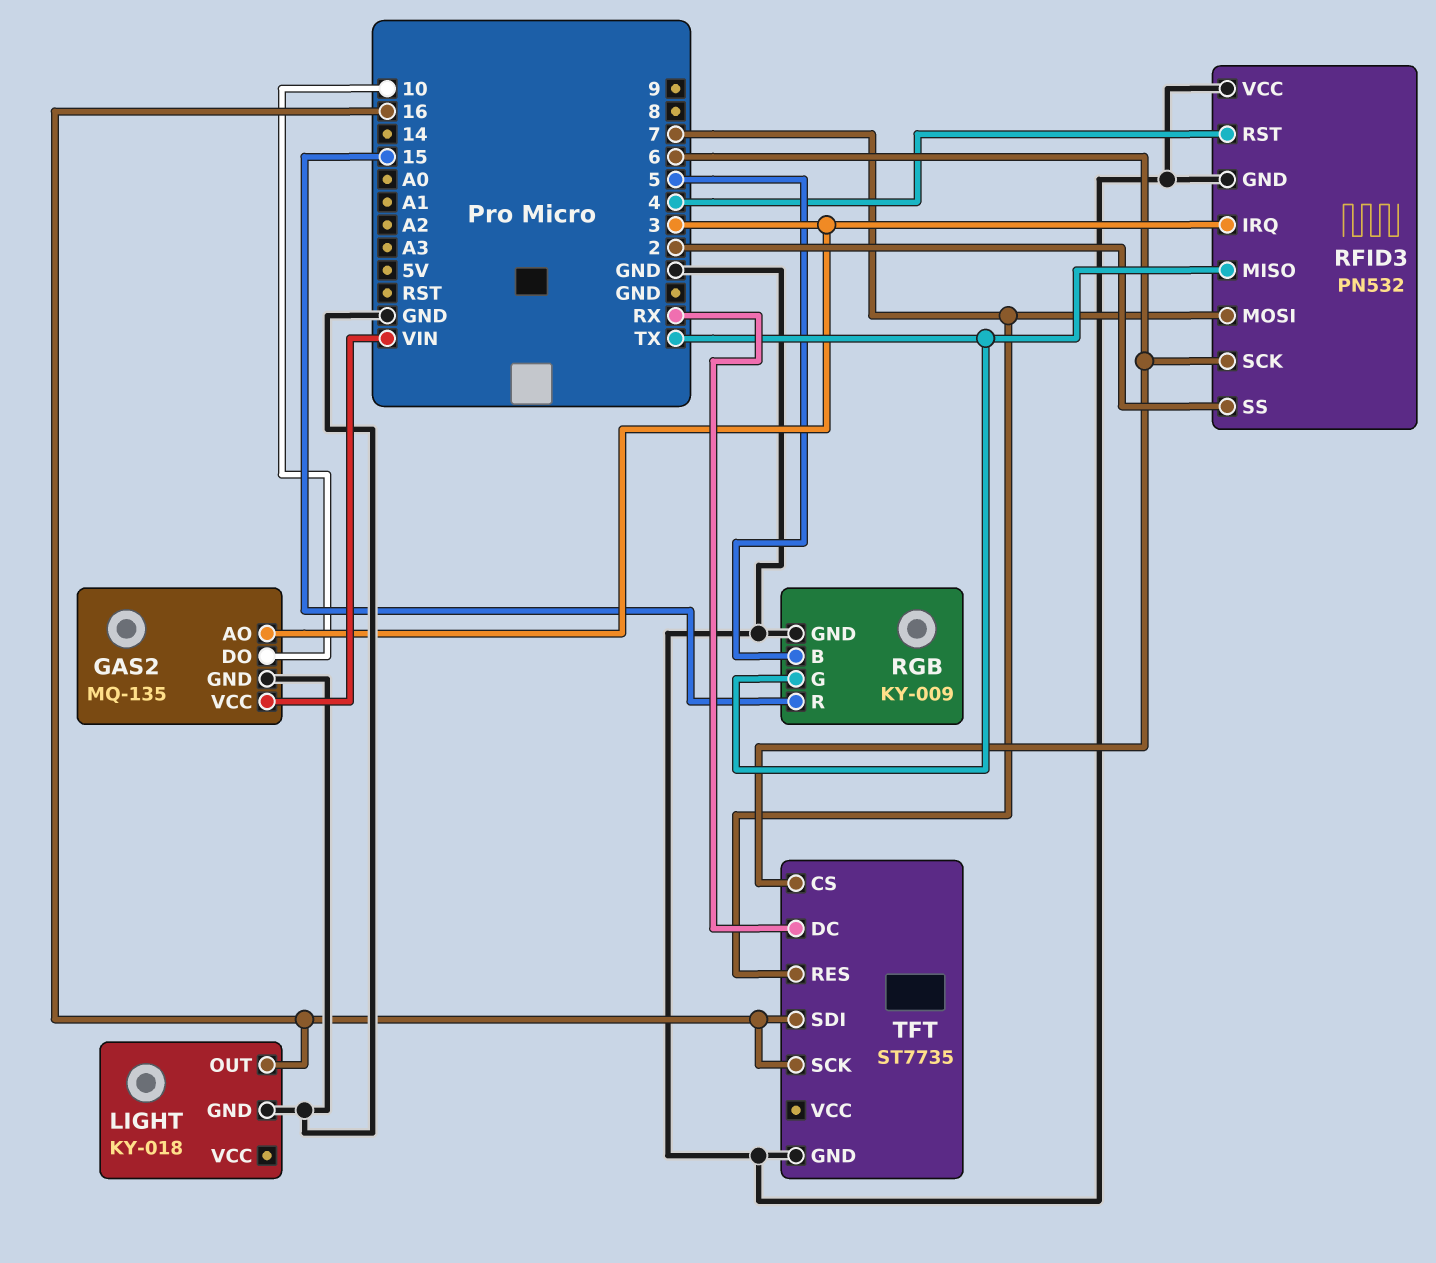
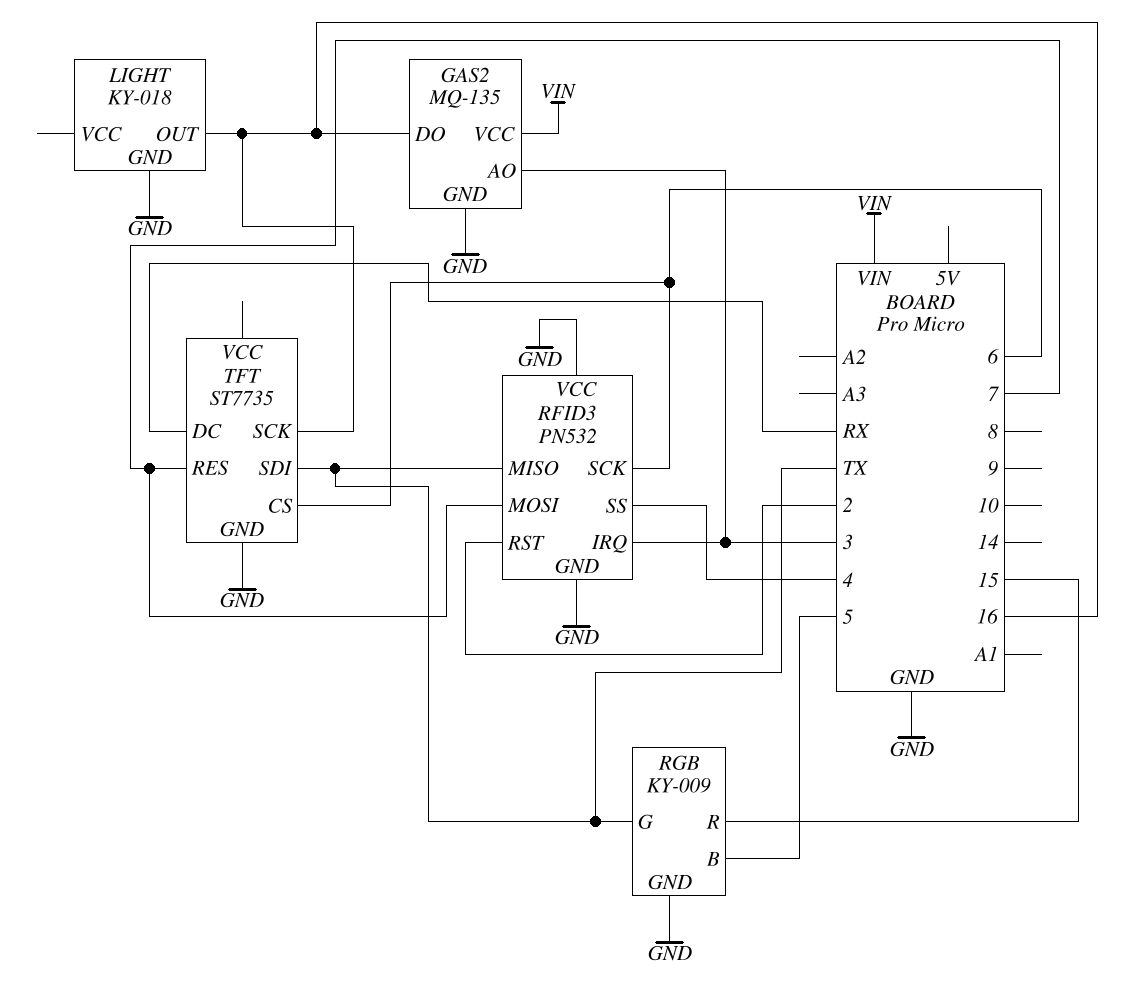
GAS2 pin DO: 10 -> 16
RFID3 pin RST: 4 -> 2
RFID3 pin SS: 2 -> 4
TFT pin SDI: 16 -> TX

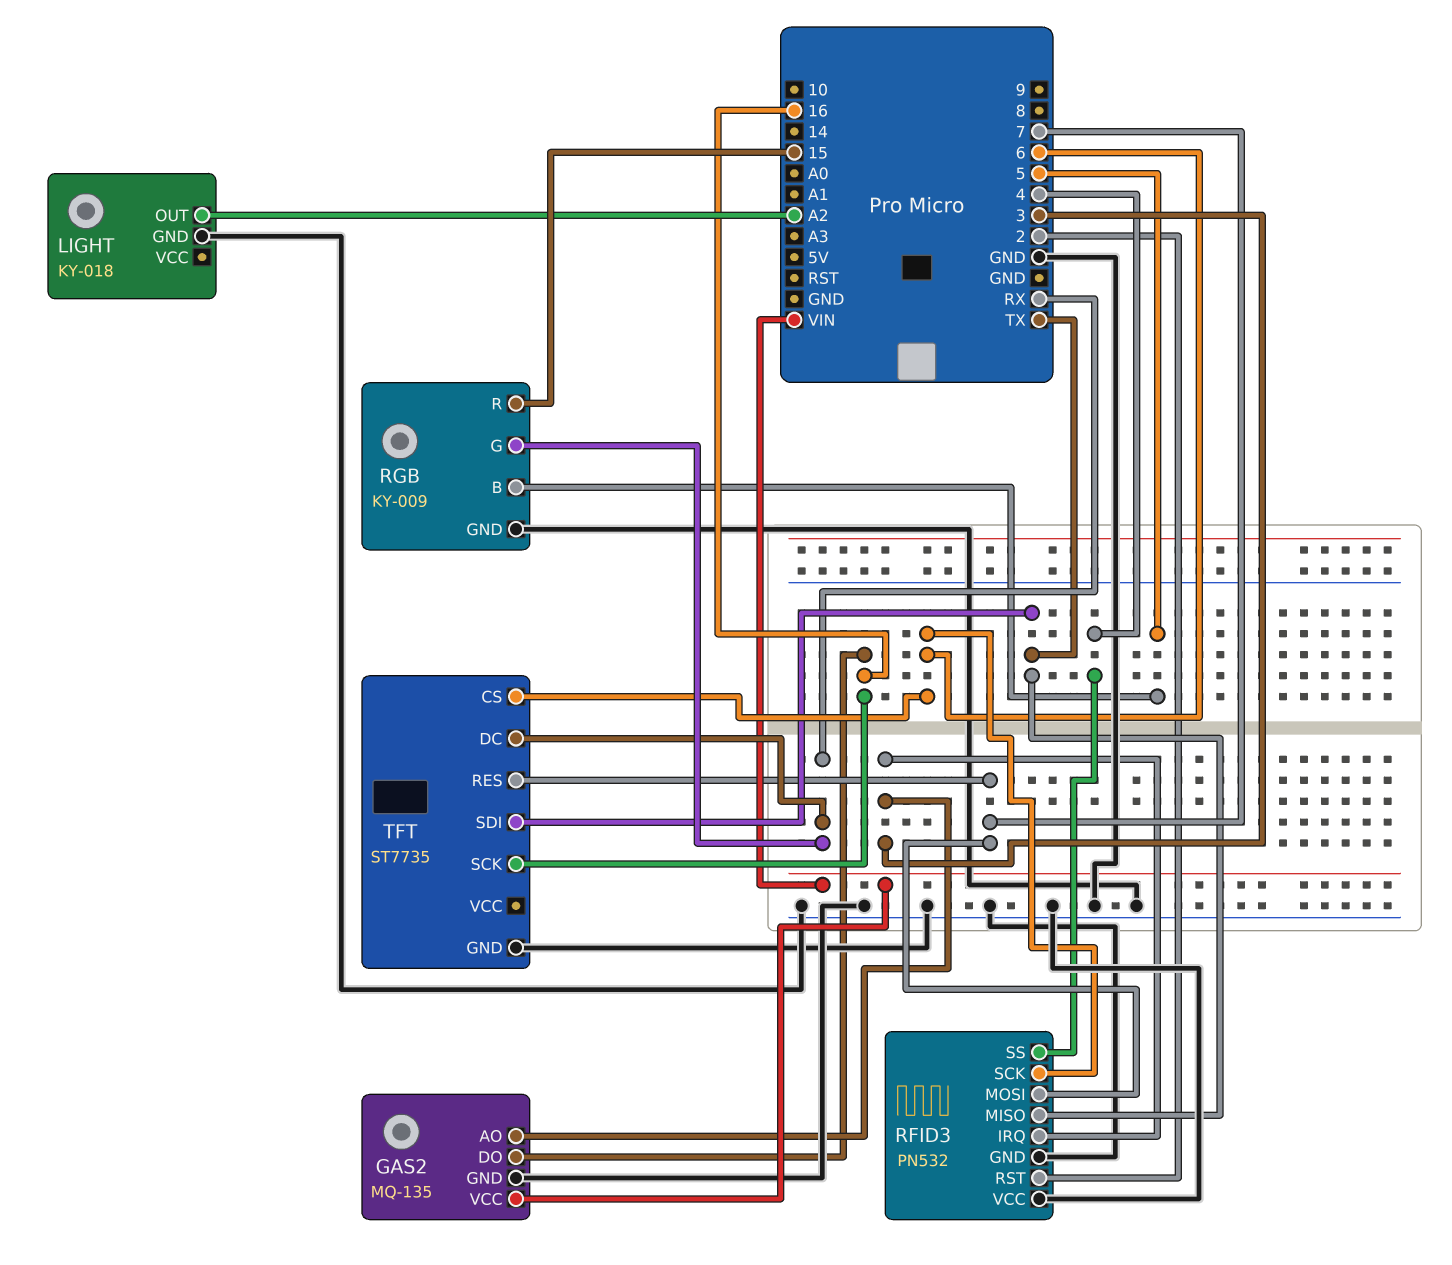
LIGHT pin OUT: 16 -> A2
RGB pin G: TX -> RX

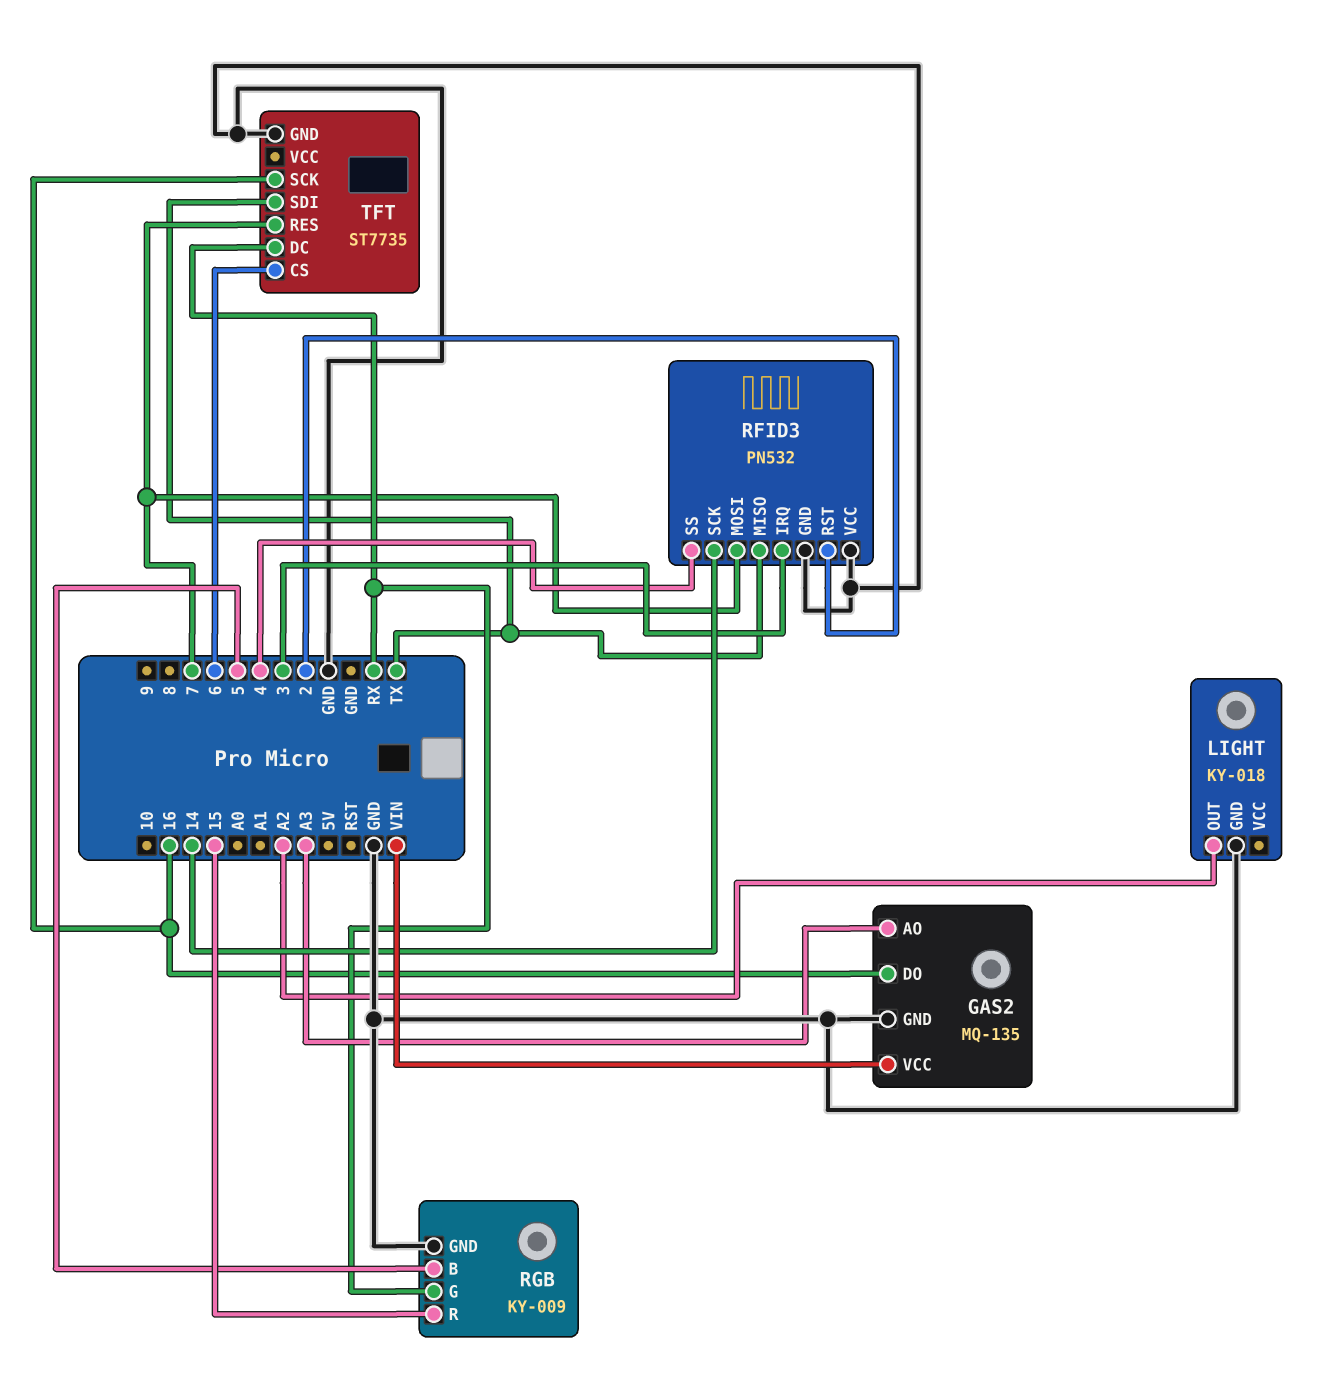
GAS2 pin AO: 3 -> A3
RFID3 pin SCK: 6 -> 14

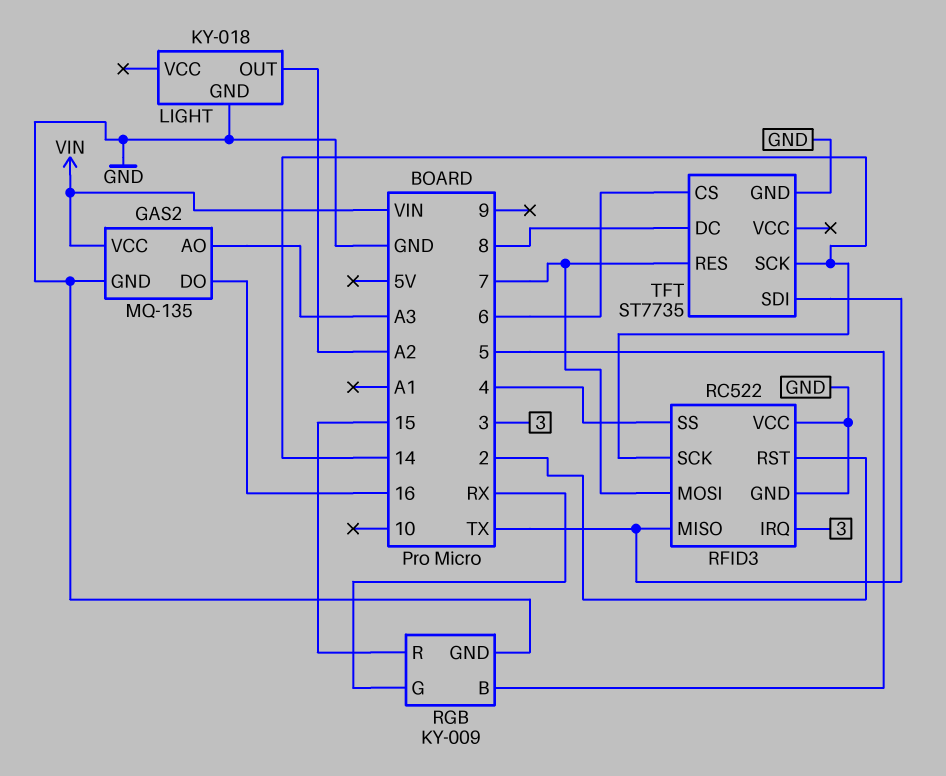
RFID3: PN532 -> RC522
TFT pin DC: RX -> 8
TFT pin SCK: 16 -> 14

